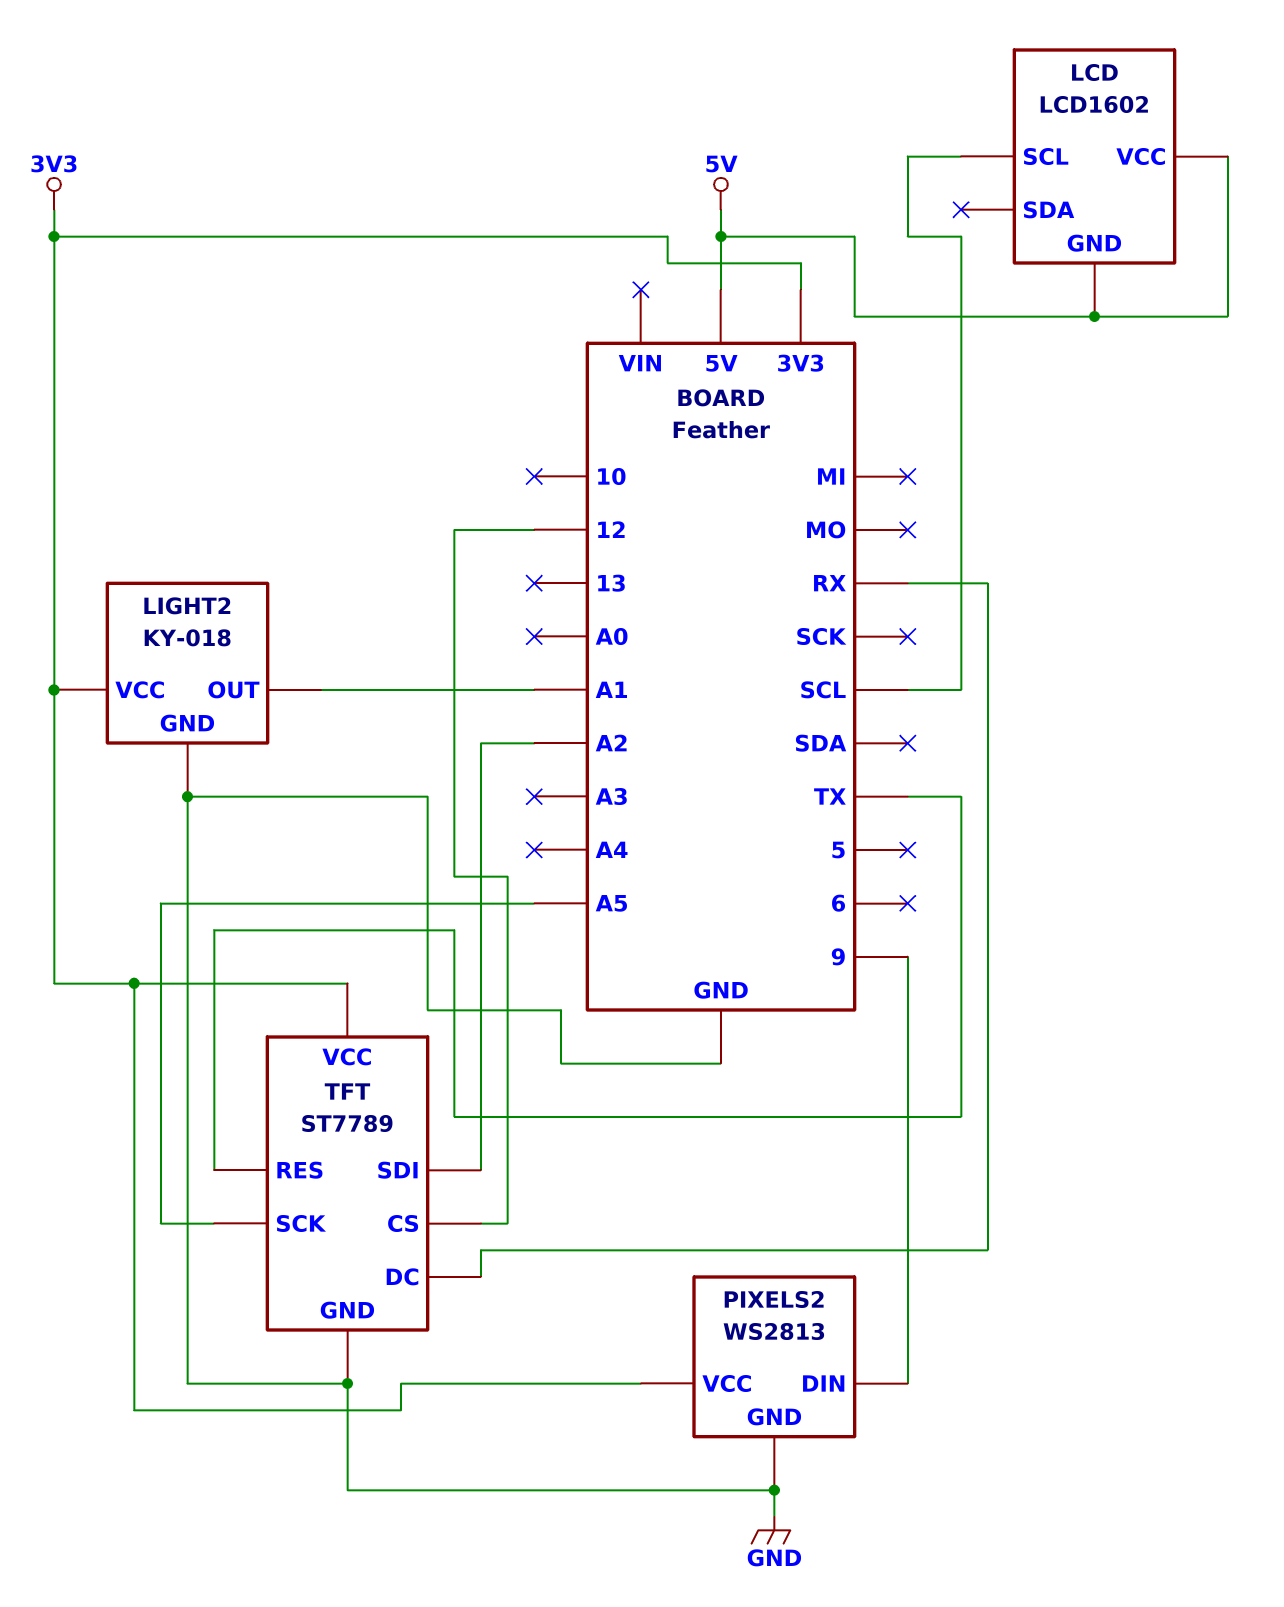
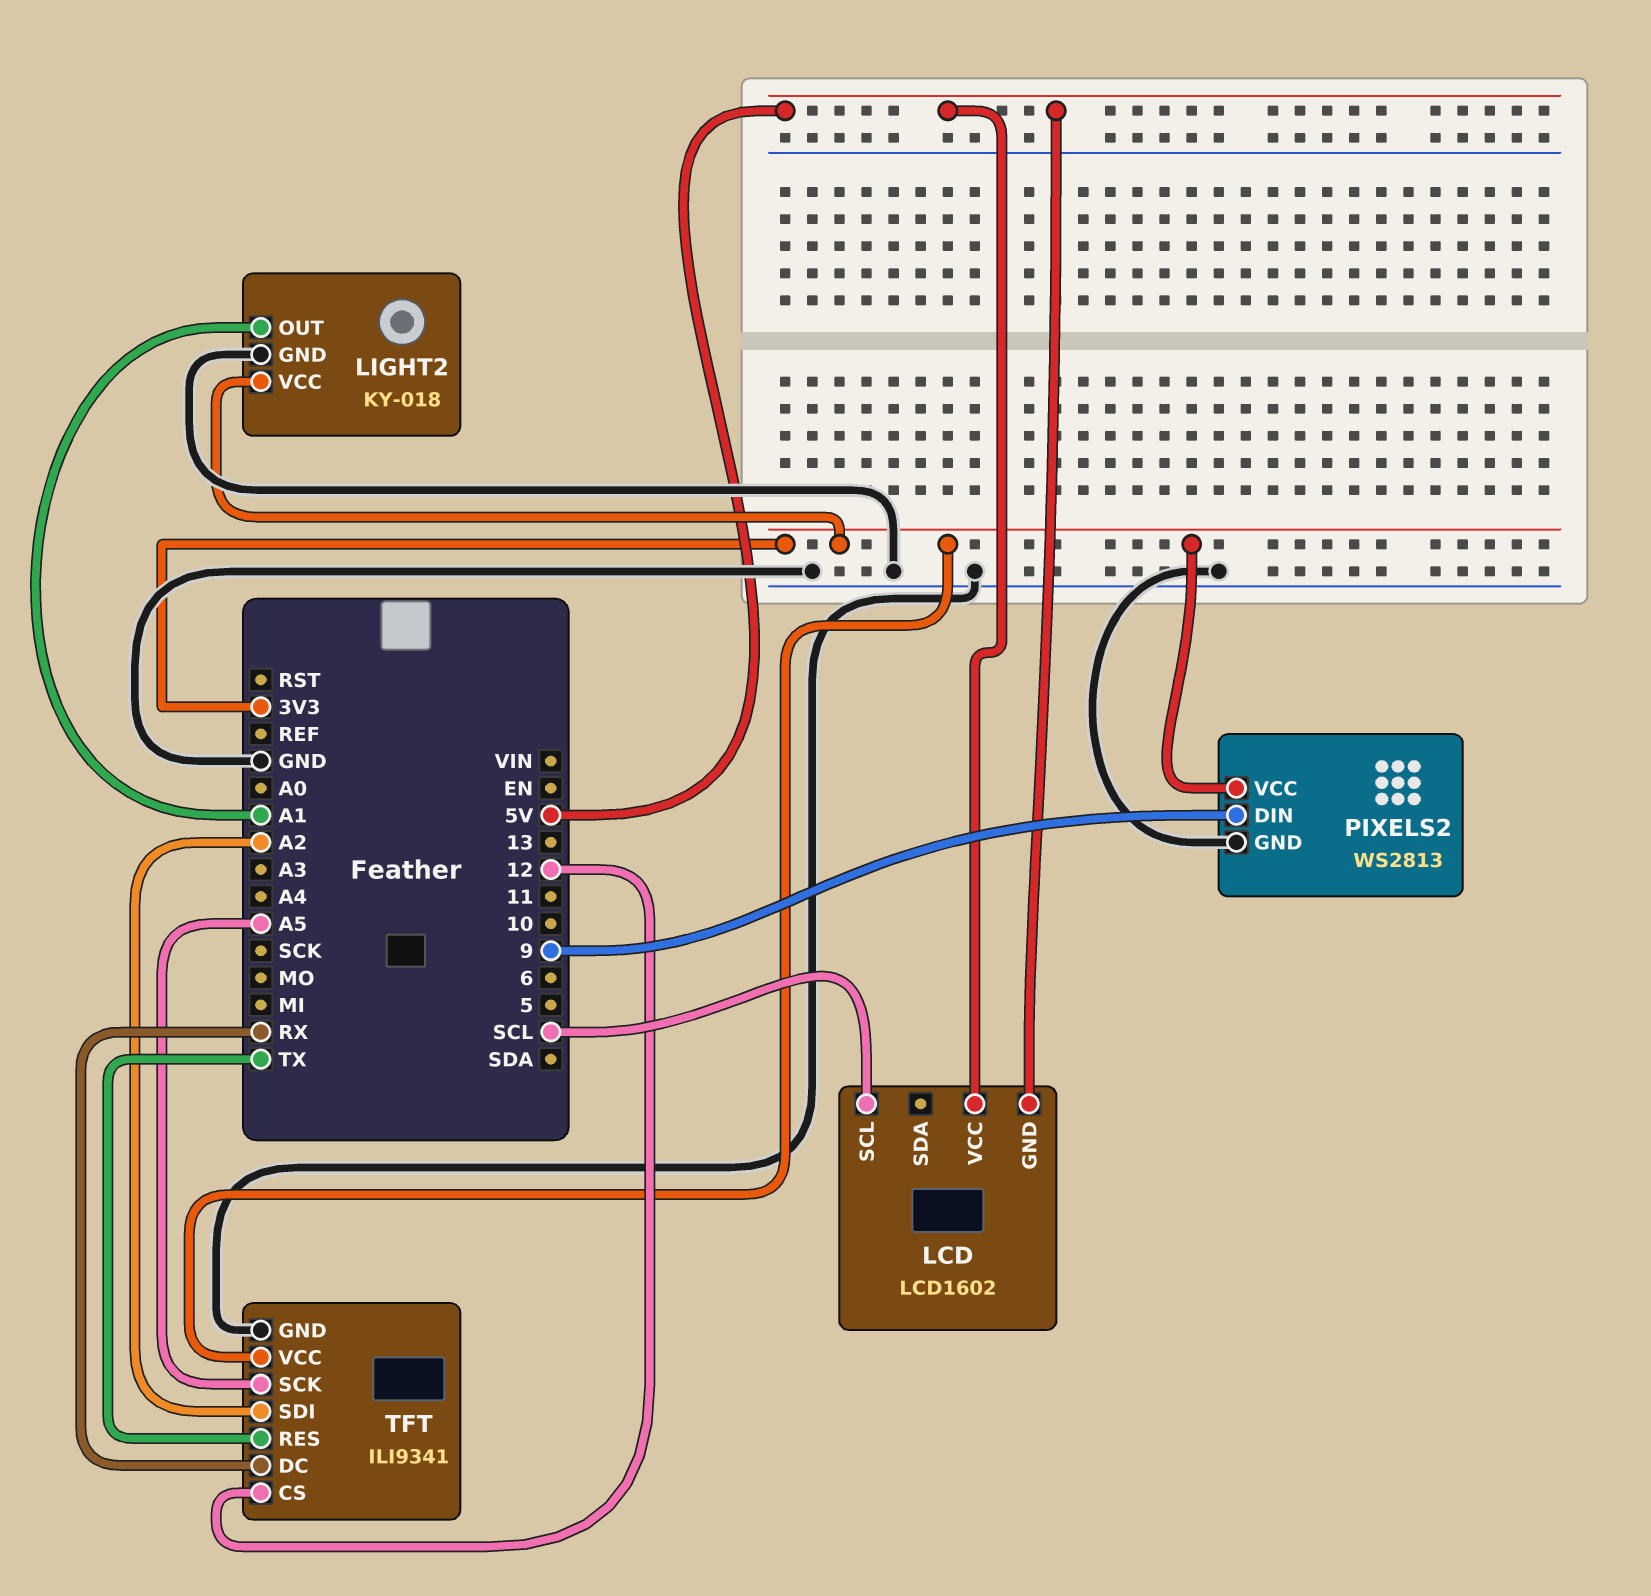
TFT: ST7789 -> ILI9341

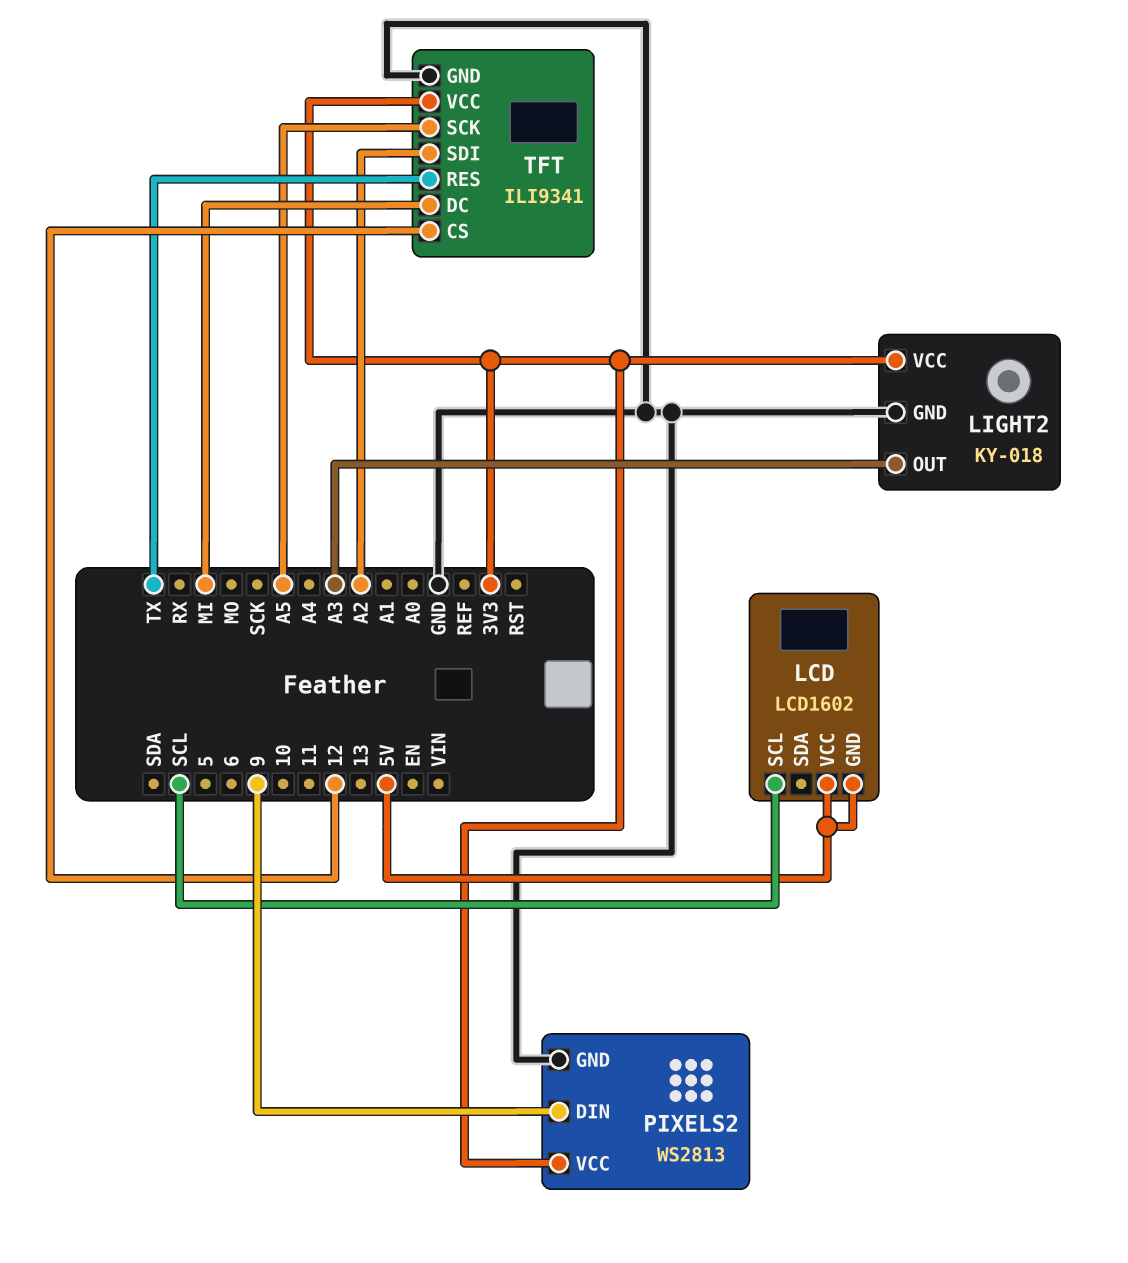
LIGHT2 pin OUT: A1 -> A3
TFT pin DC: RX -> MI

